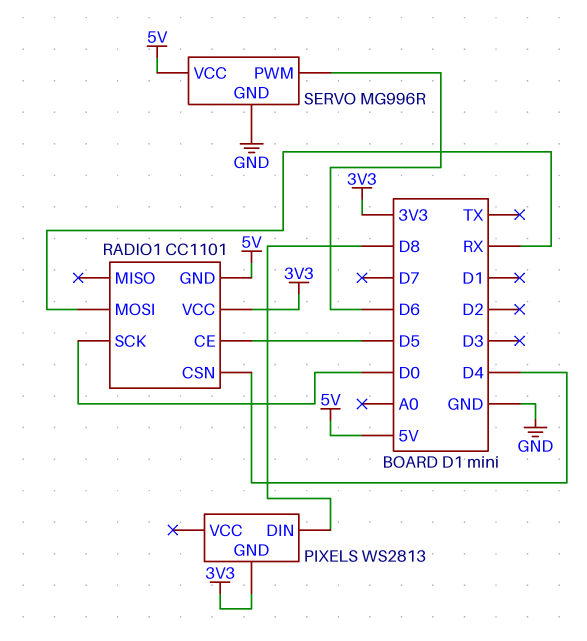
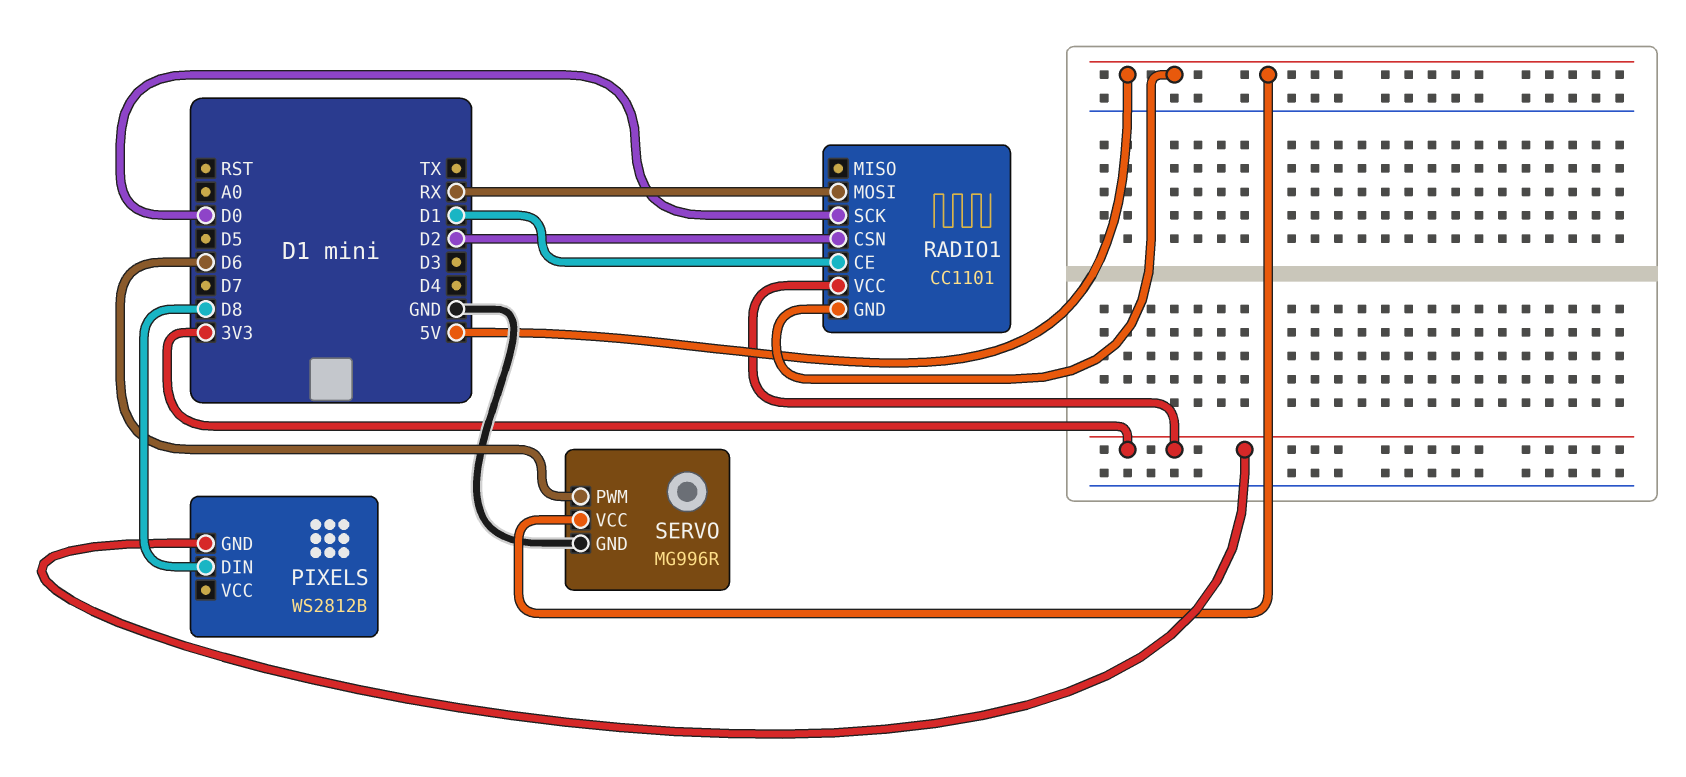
PIXELS: WS2813 -> WS2812B
RADIO1 pin CE: D5 -> D1
RADIO1 pin CSN: D4 -> D2

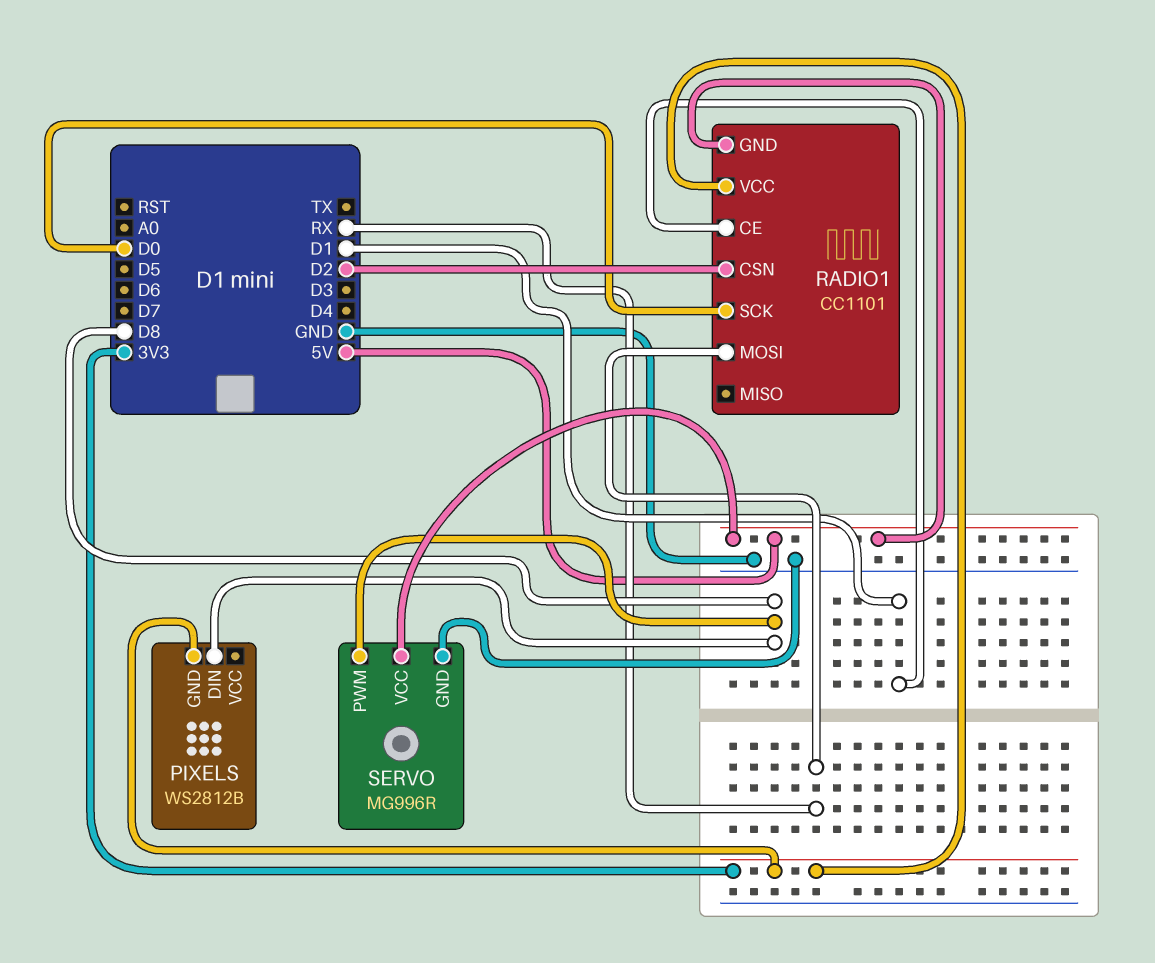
SERVO pin PWM: D6 -> D8

